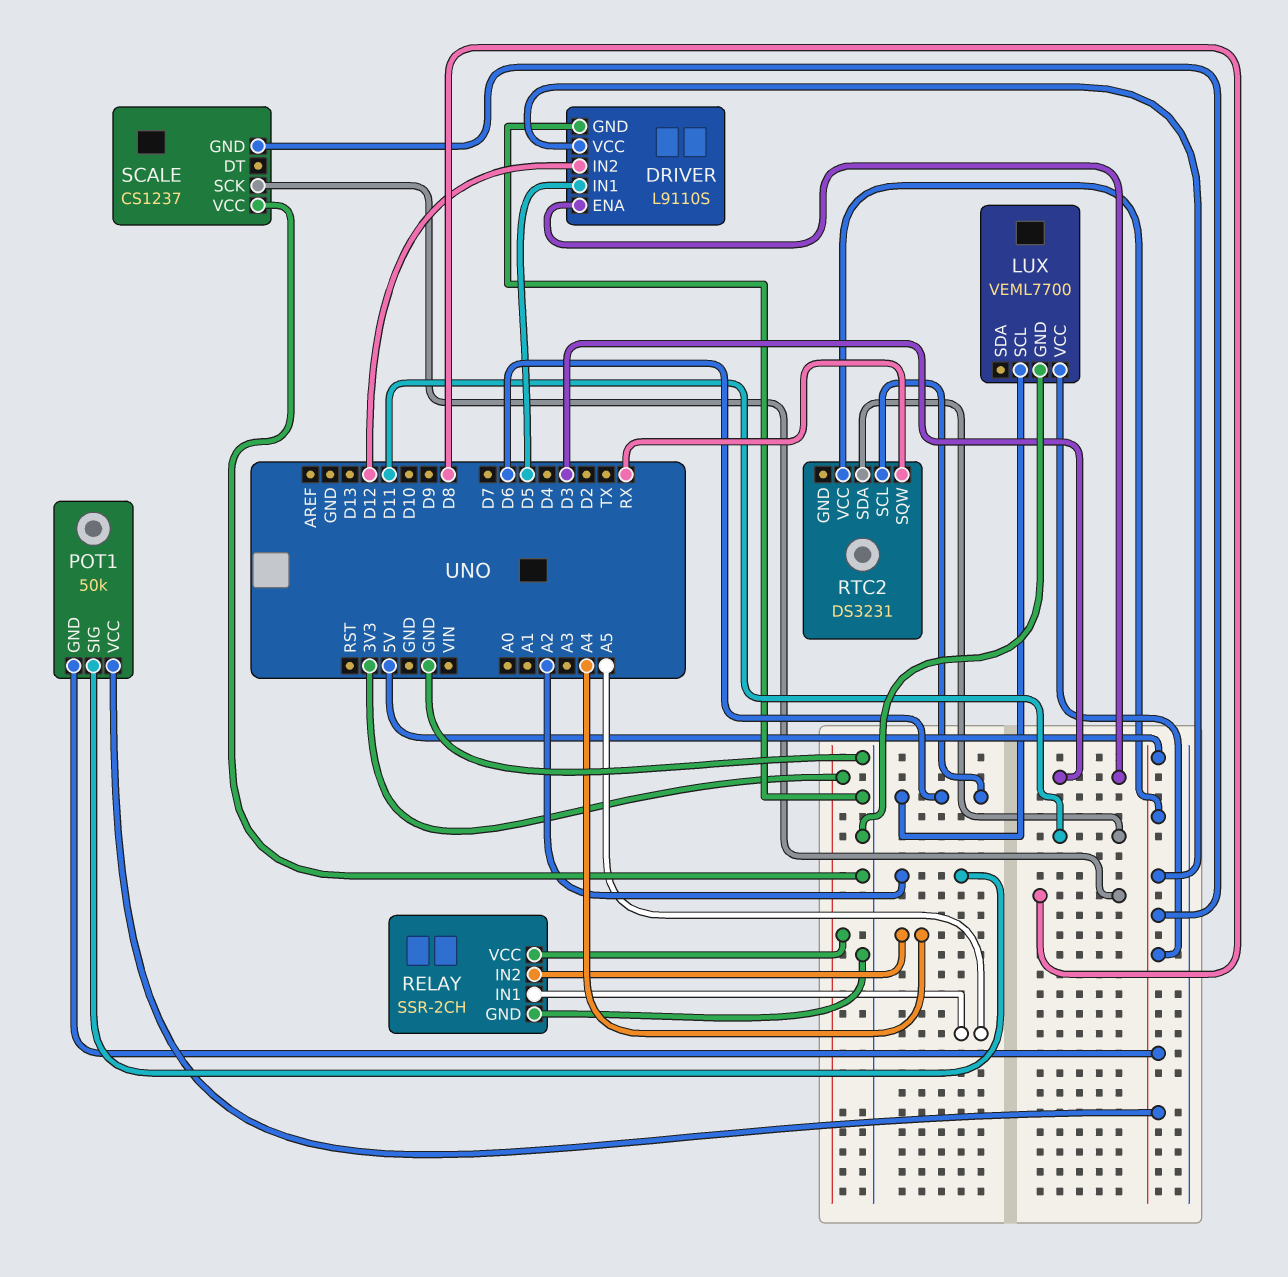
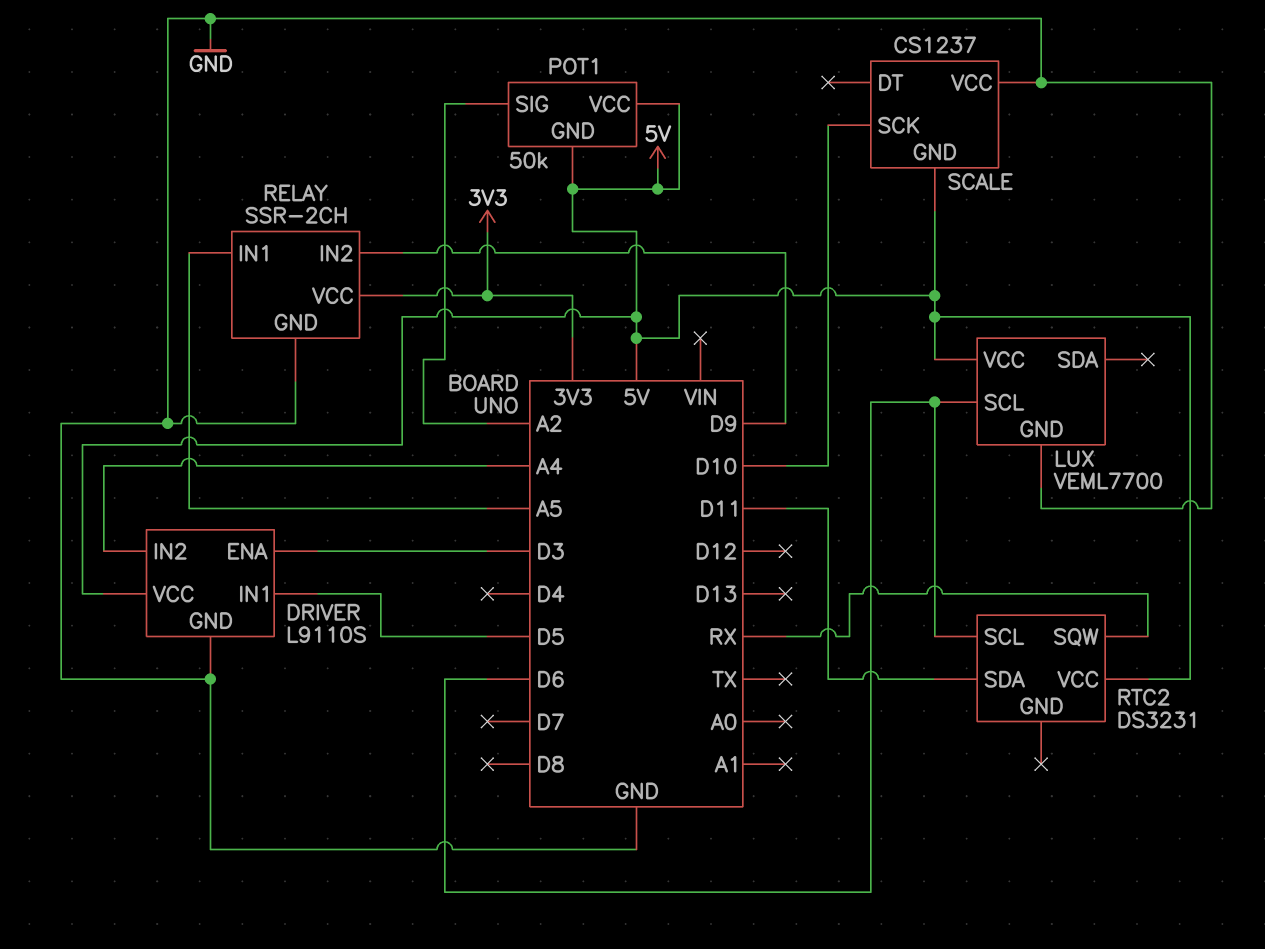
DRIVER pin IN2: D12 -> A4
RELAY pin IN2: A4 -> D9
SCALE pin SCK: D8 -> D10

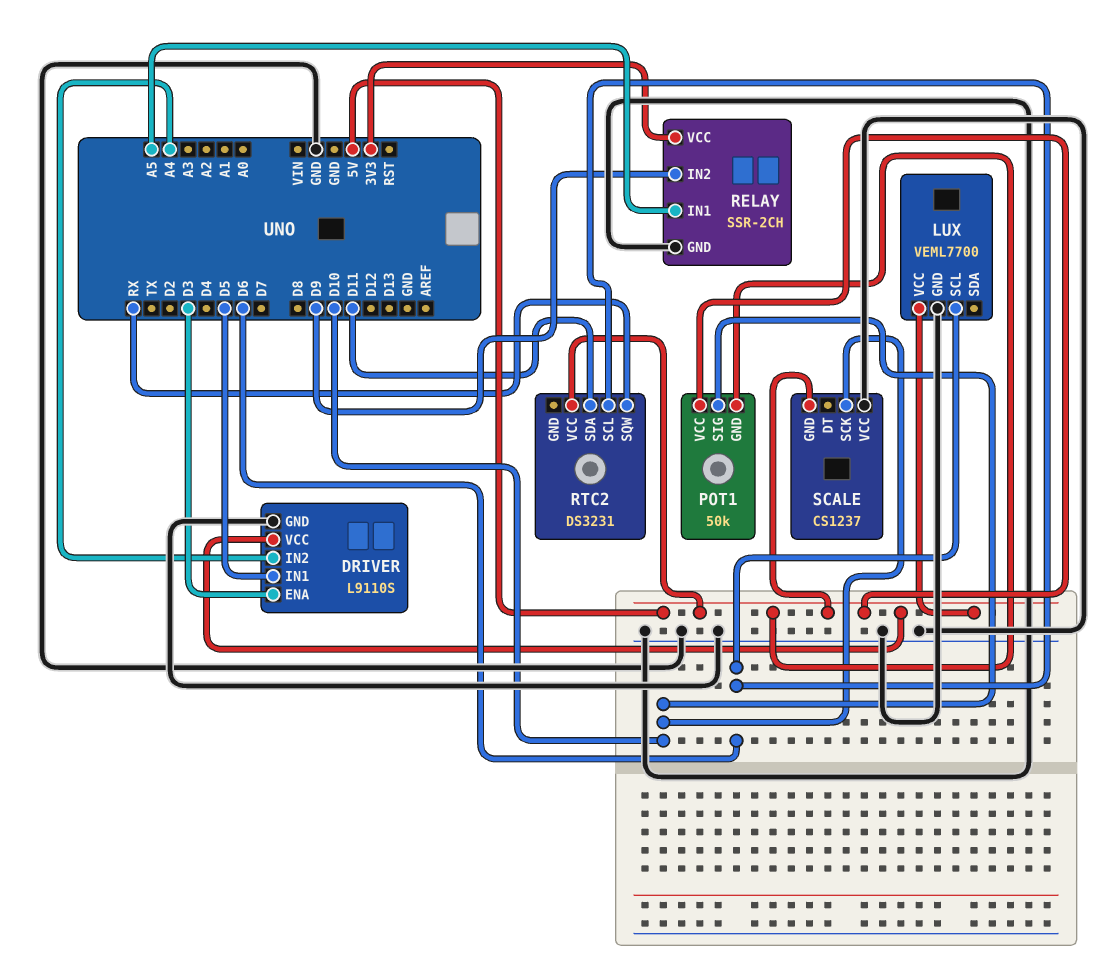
POT1 pin SIG: A2 -> D10

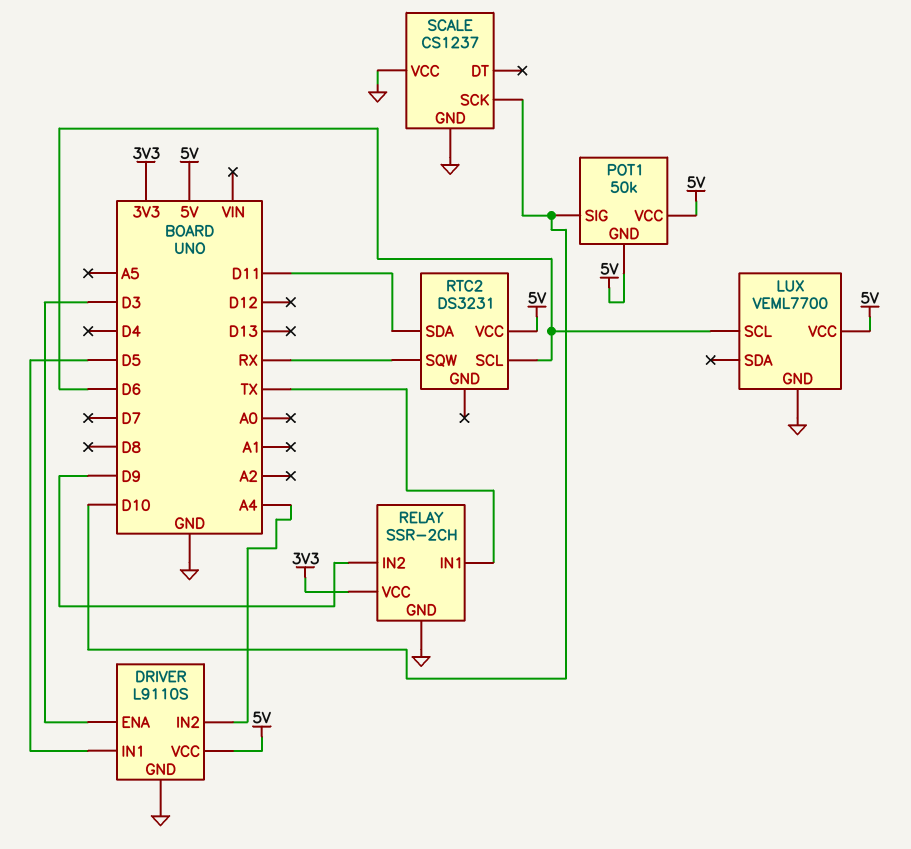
RELAY pin IN1: A5 -> TX
SCALE pin GND: 5V -> GND

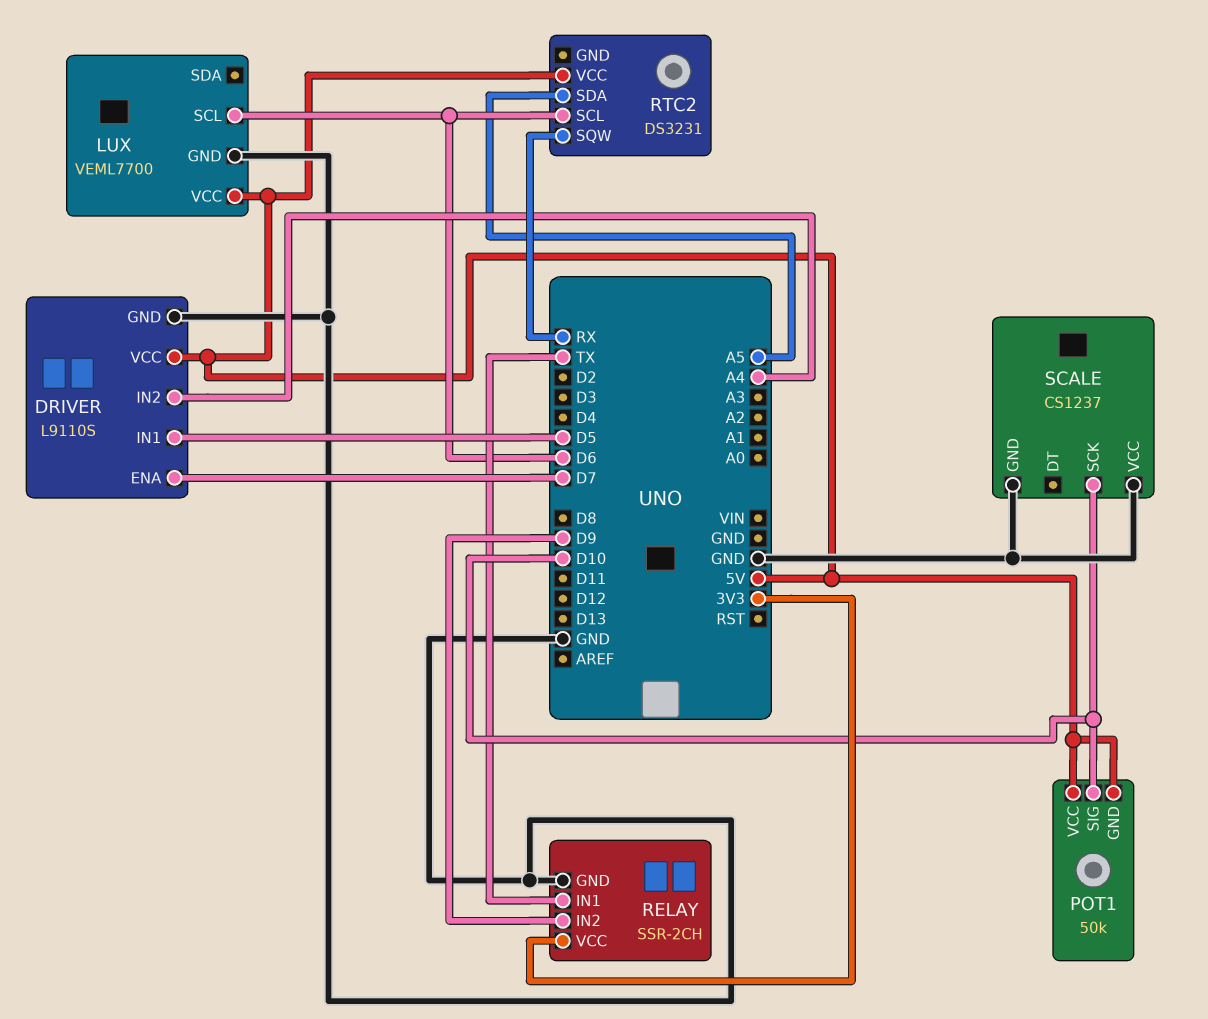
DRIVER pin ENA: D3 -> D7
RTC2 pin SDA: D11 -> A5

